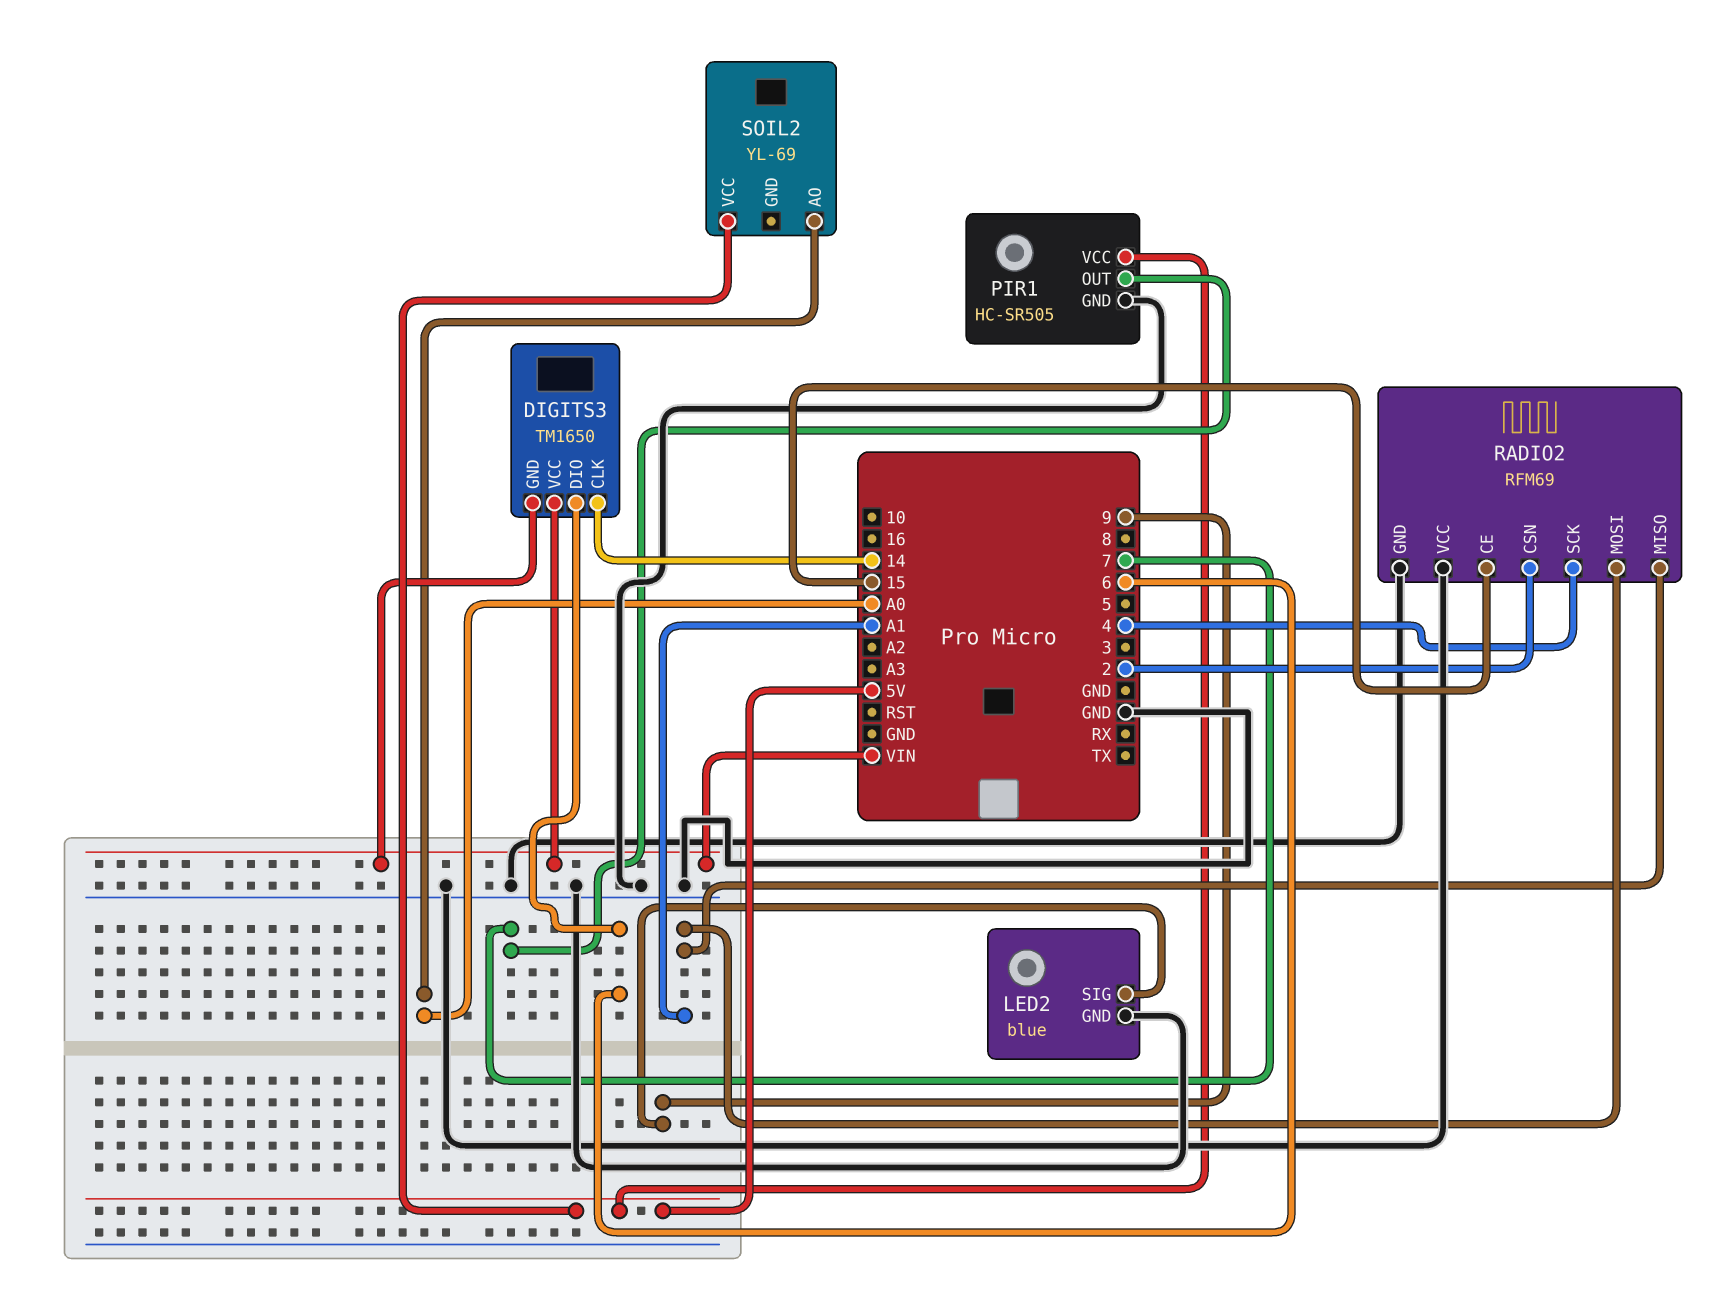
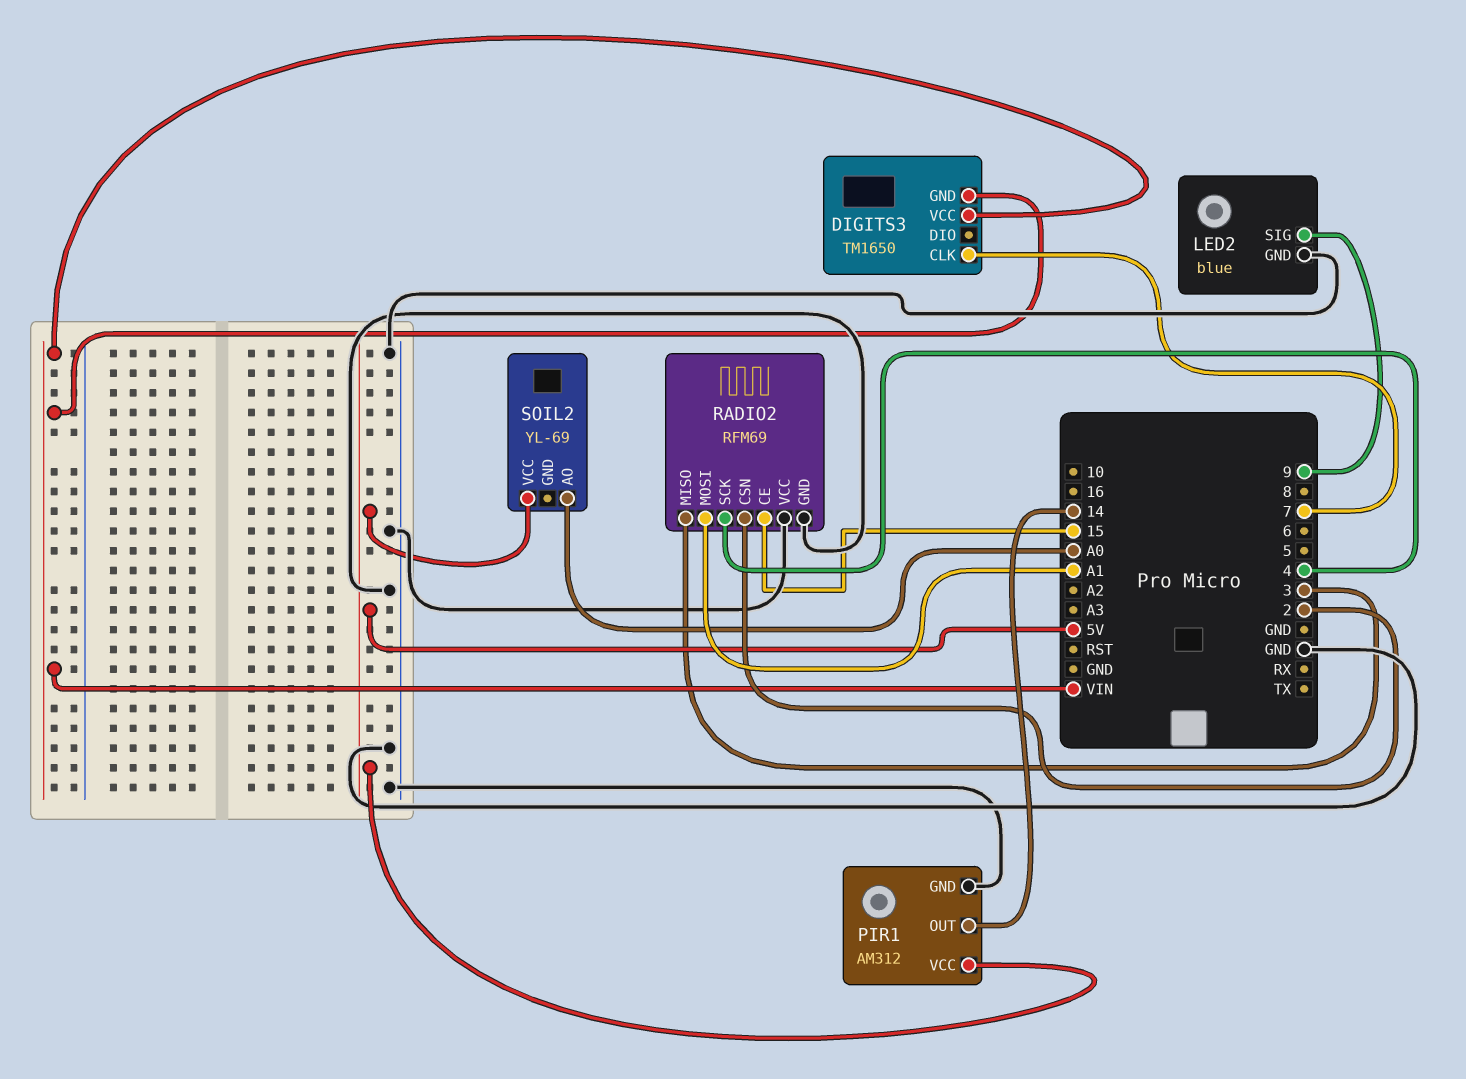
DIGITS3 pin CLK: 14 -> 7
DIGITS3 pin DIO: 6 -> none
PIR1: HC-SR505 -> AM312
PIR1 pin OUT: 7 -> 14
RADIO2 pin MISO: A1 -> 3

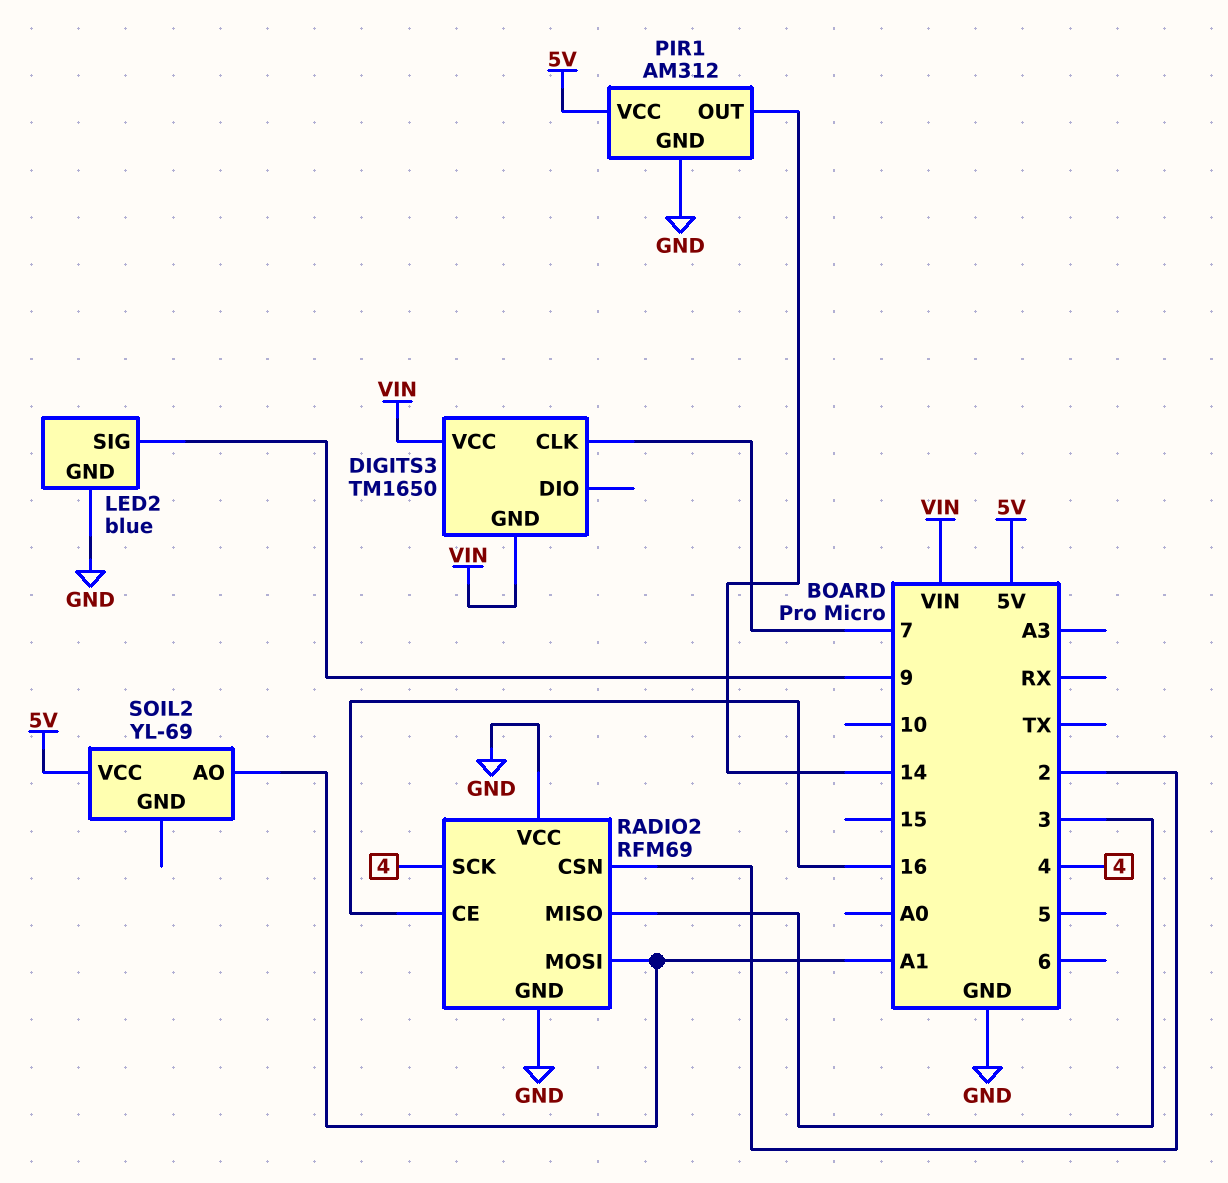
RADIO2 pin CE: 15 -> 16
SOIL2 pin AO: A0 -> A1

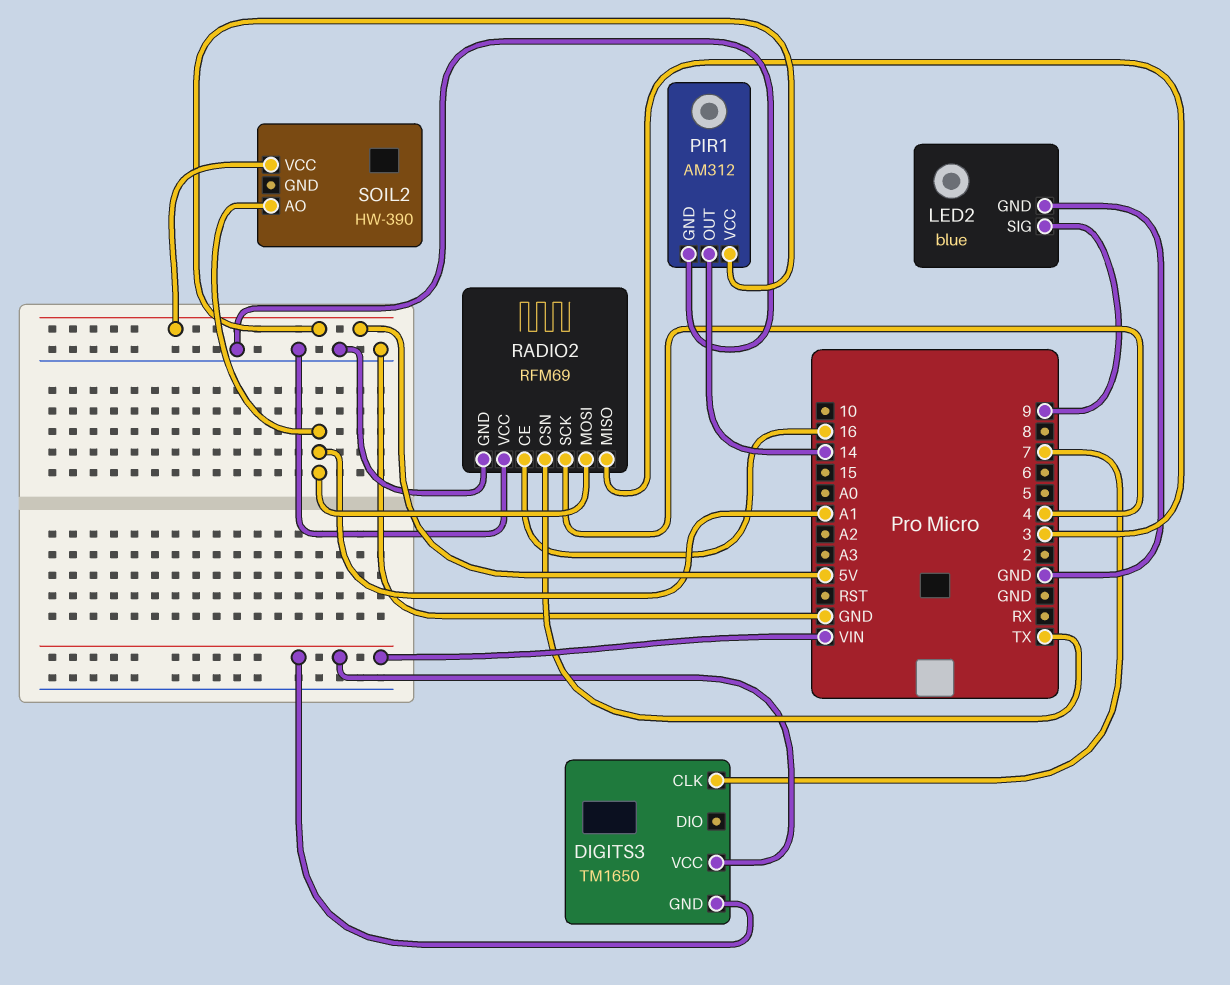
RADIO2 pin CSN: 2 -> TX
SOIL2: YL-69 -> HW-390

